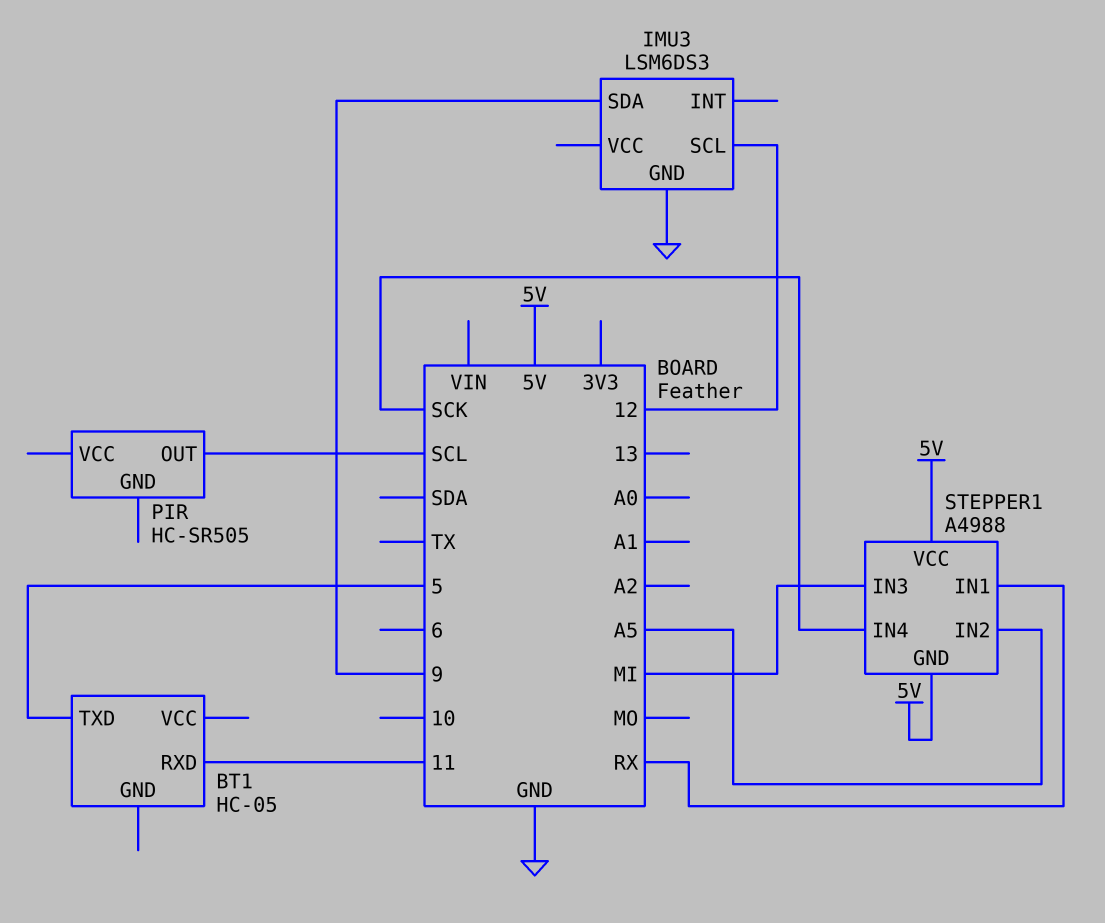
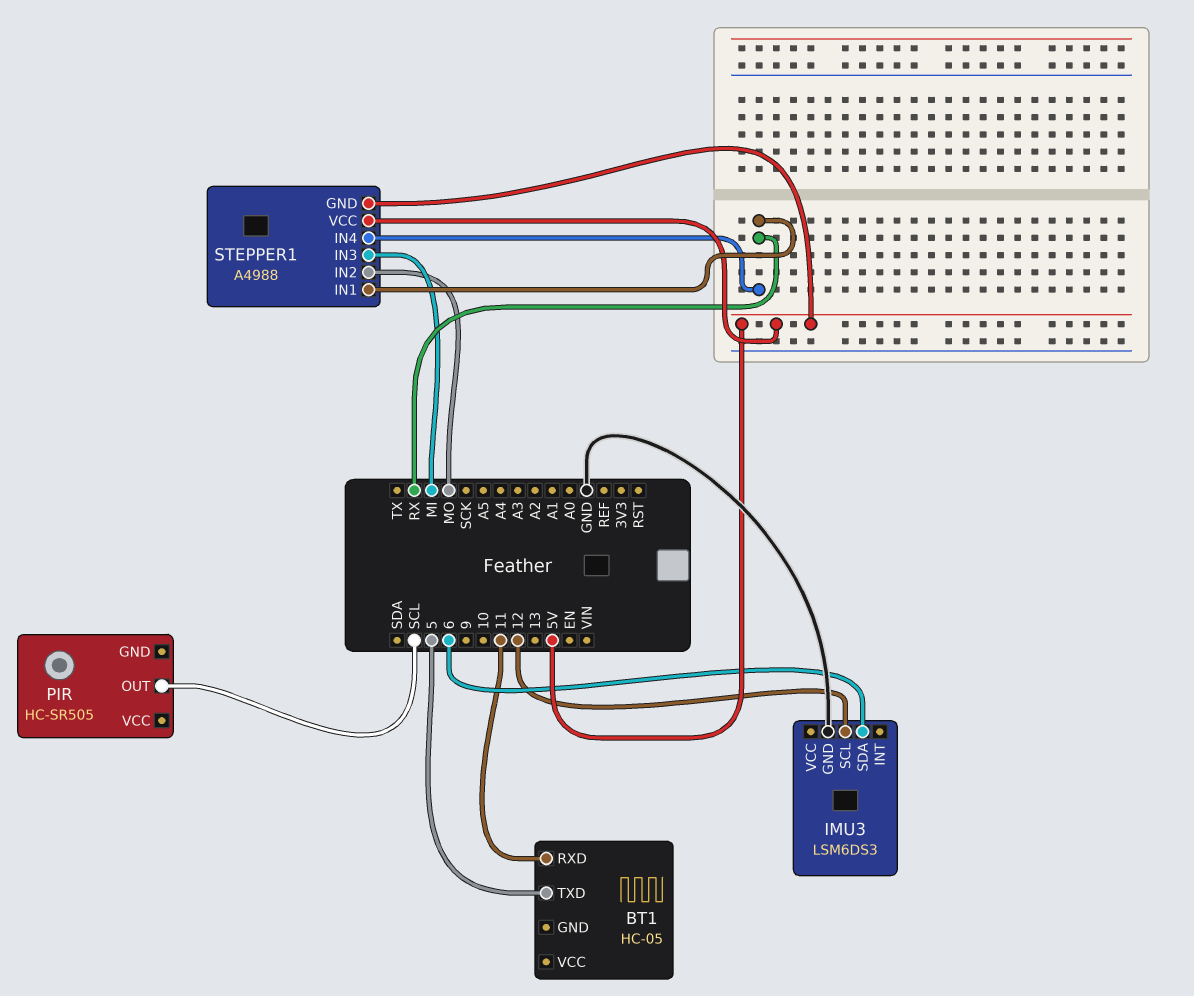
IMU3 pin SDA: 9 -> 6
STEPPER1 pin IN2: A5 -> MO
STEPPER1 pin IN4: SCK -> RX

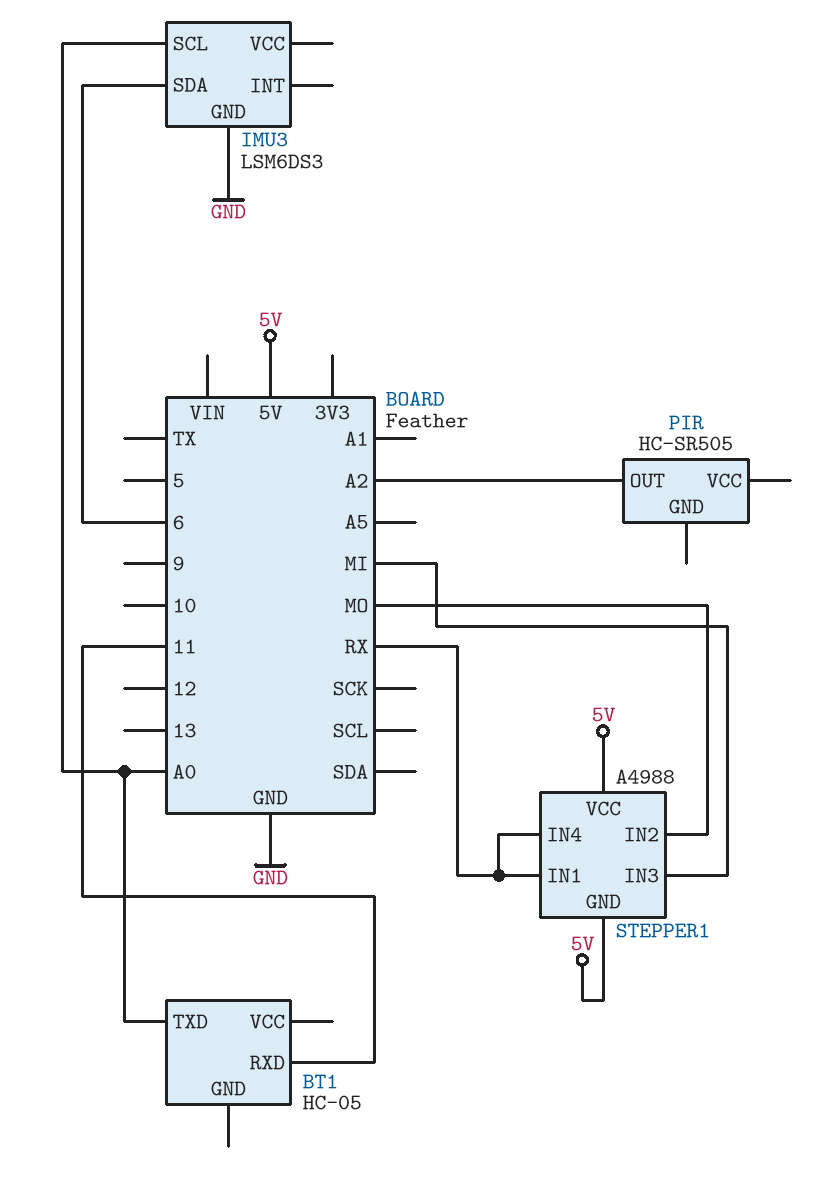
BT1 pin TXD: 5 -> A0
IMU3 pin SCL: 12 -> A0
PIR pin OUT: SCL -> A2

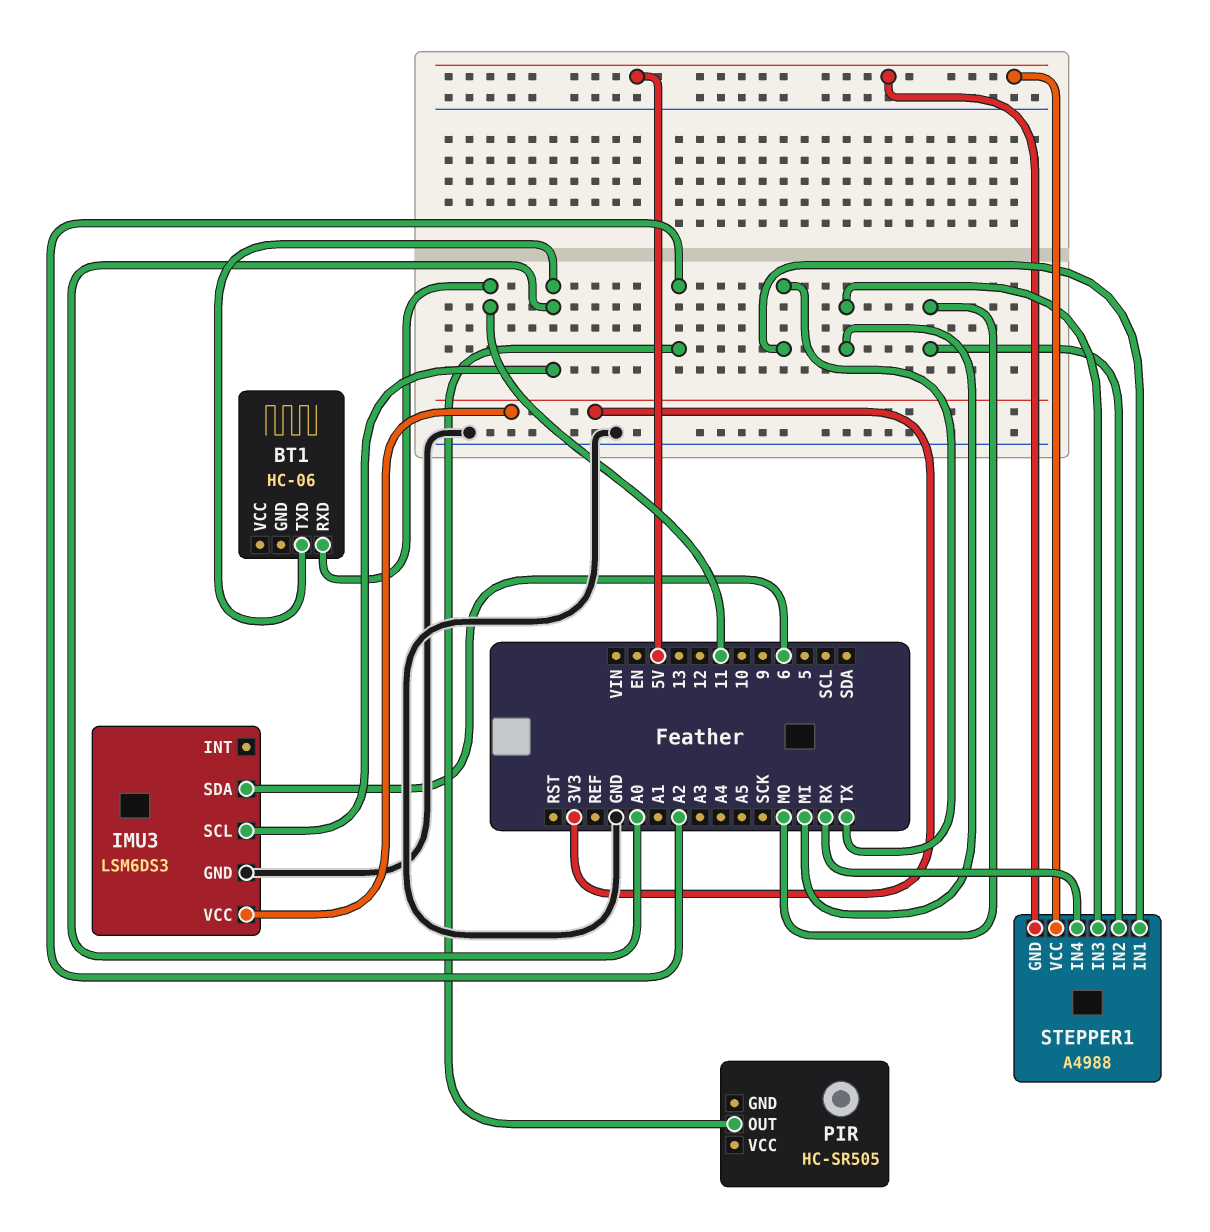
BT1: HC-05 -> HC-06
IMU3 pin VCC: none -> 3V3
STEPPER1 pin IN1: RX -> TX

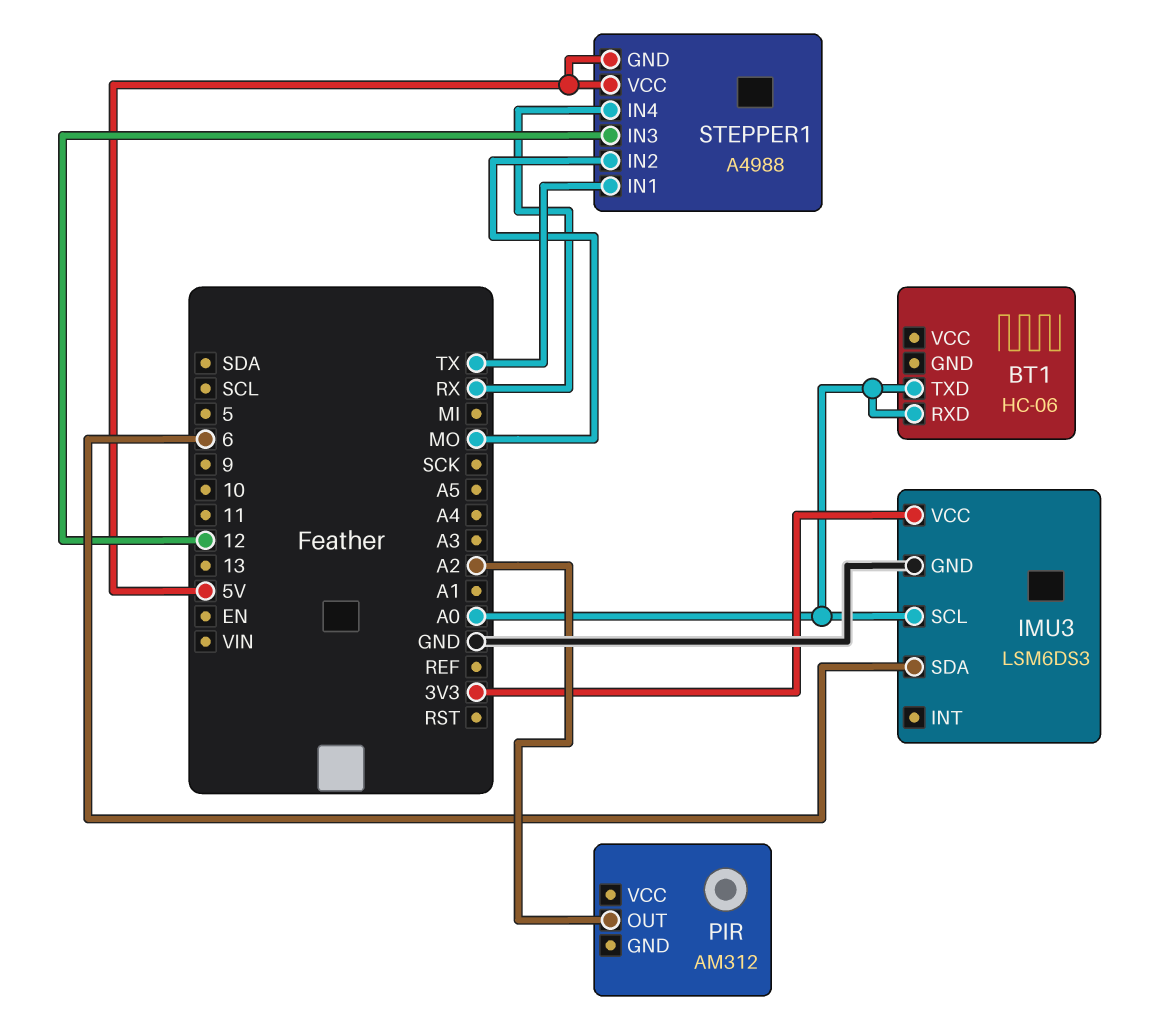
BT1 pin RXD: 11 -> A0
PIR: HC-SR505 -> AM312
STEPPER1 pin IN3: MI -> 12

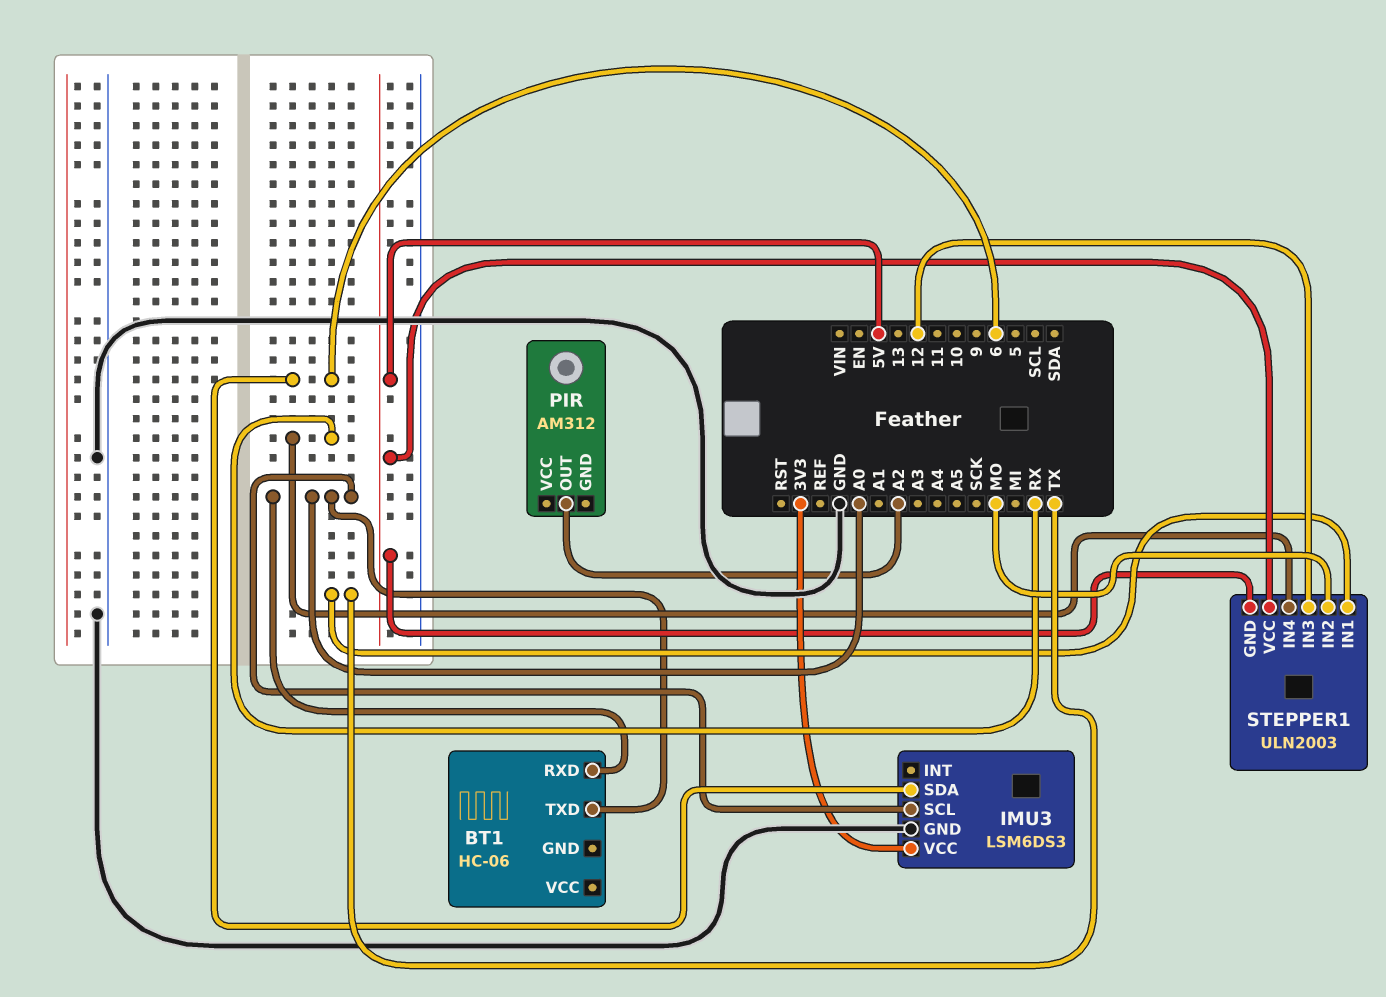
STEPPER1: A4988 -> ULN2003

